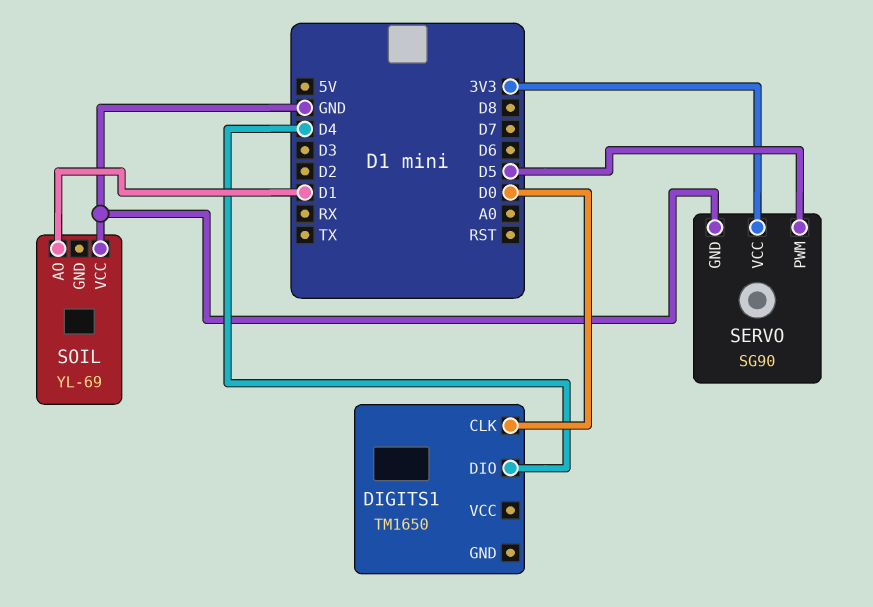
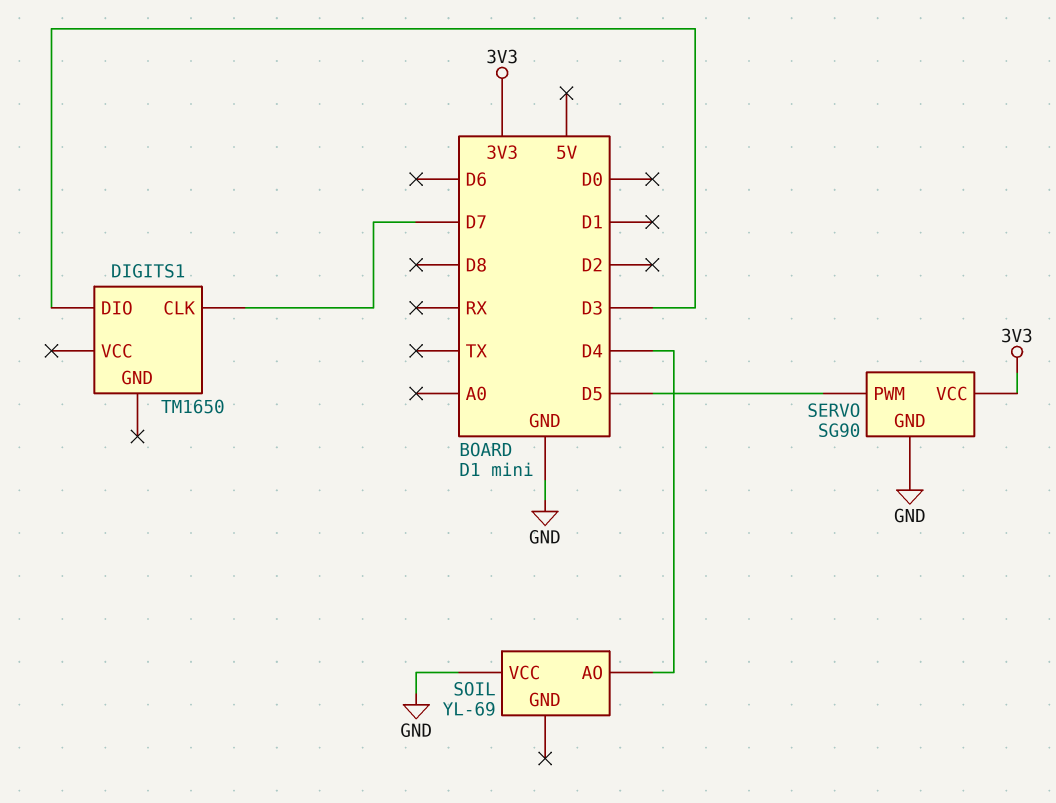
DIGITS1 pin CLK: D0 -> D7
DIGITS1 pin DIO: D4 -> D3
SOIL pin AO: D1 -> D4

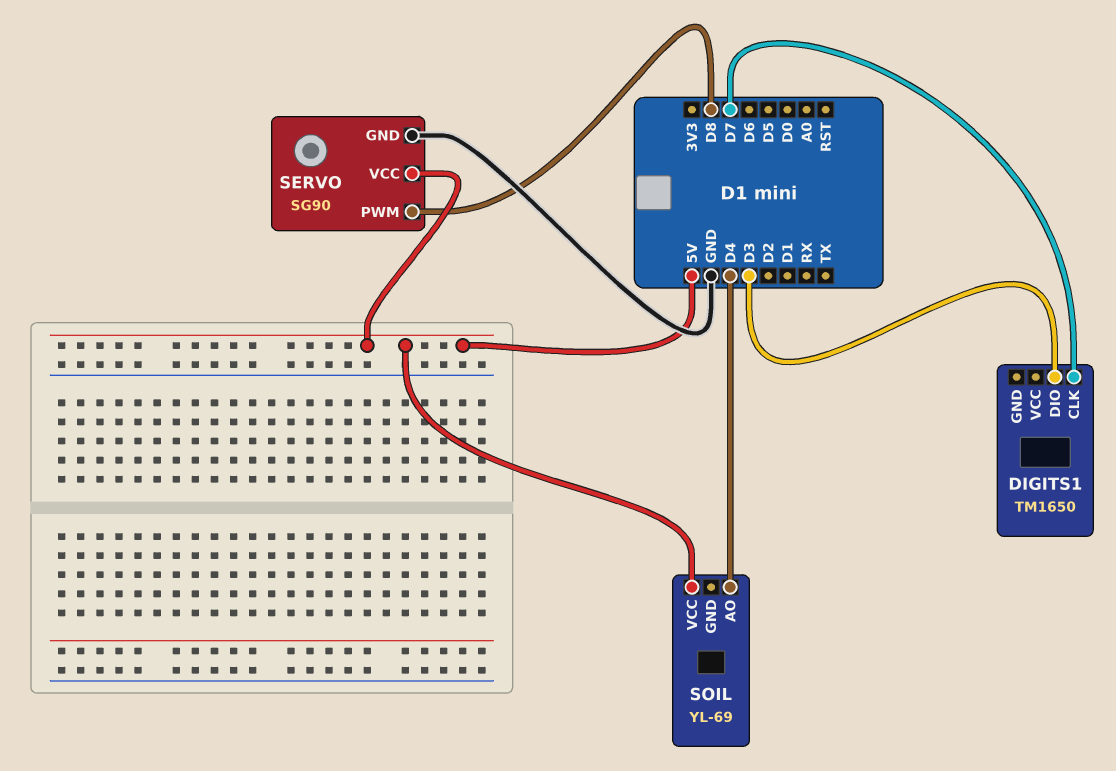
SERVO pin PWM: D5 -> D8
SERVO pin VCC: 3V3 -> 5V
SOIL pin VCC: GND -> 5V

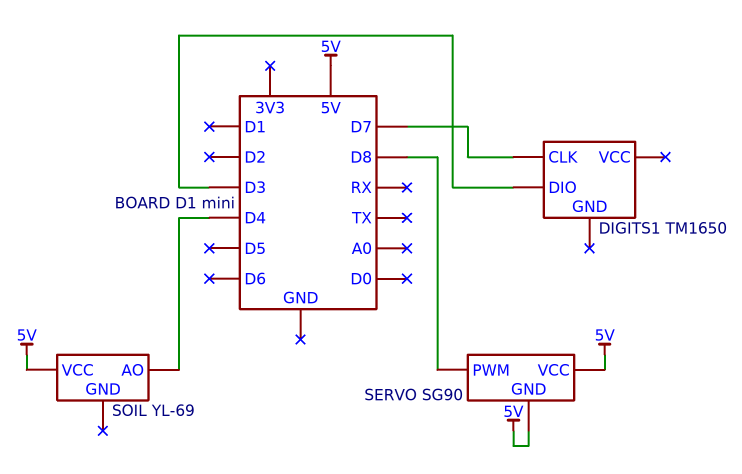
SERVO pin GND: GND -> 5V

